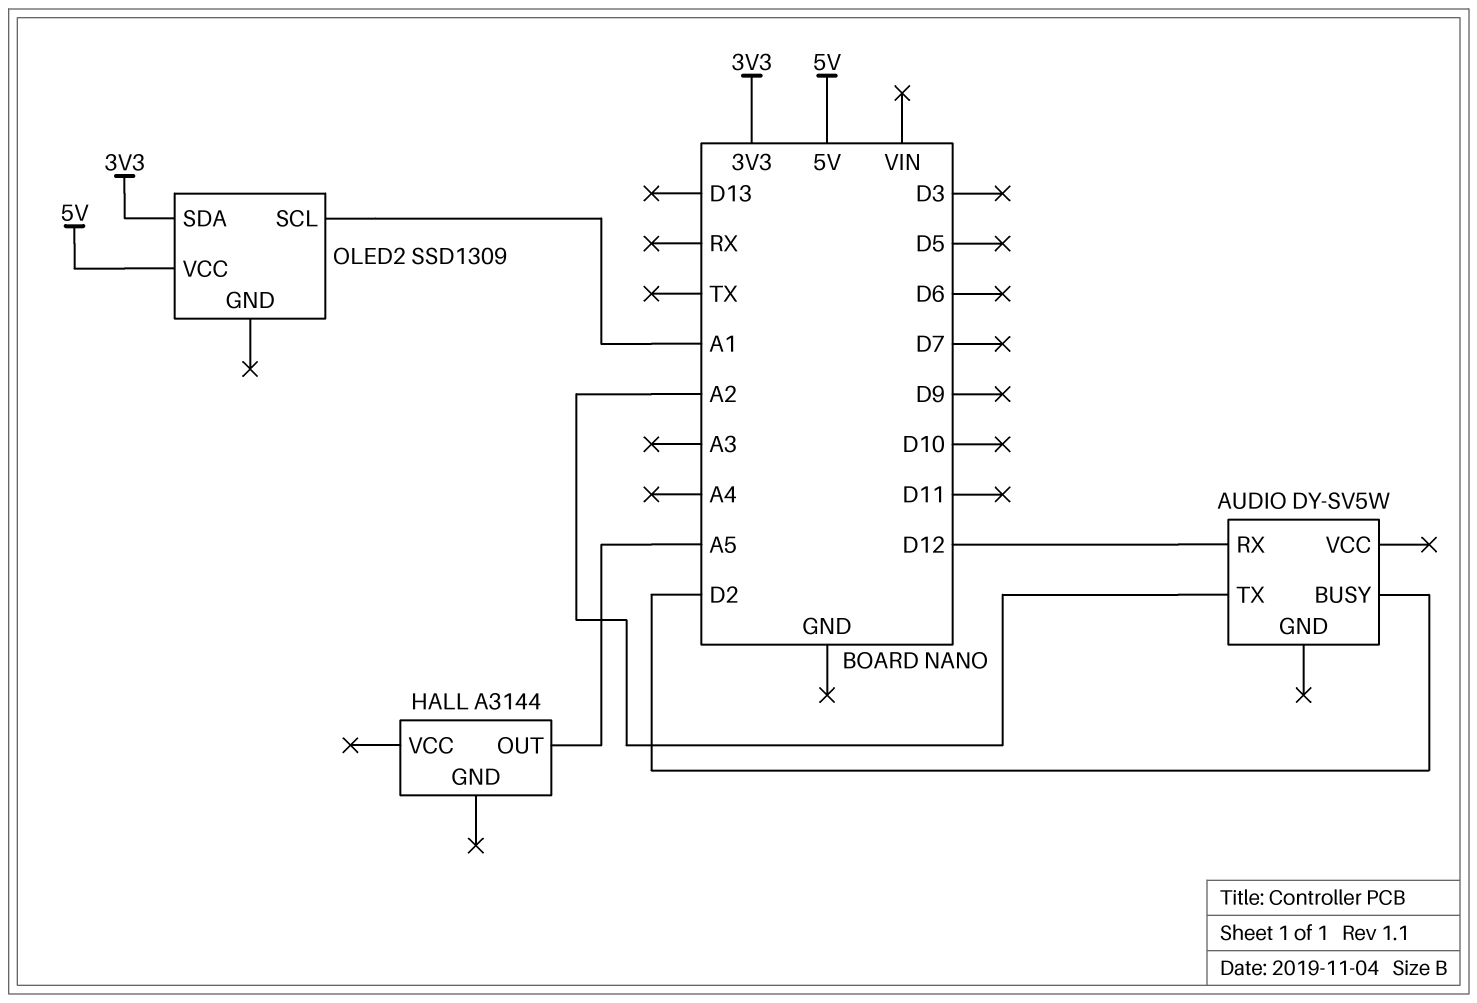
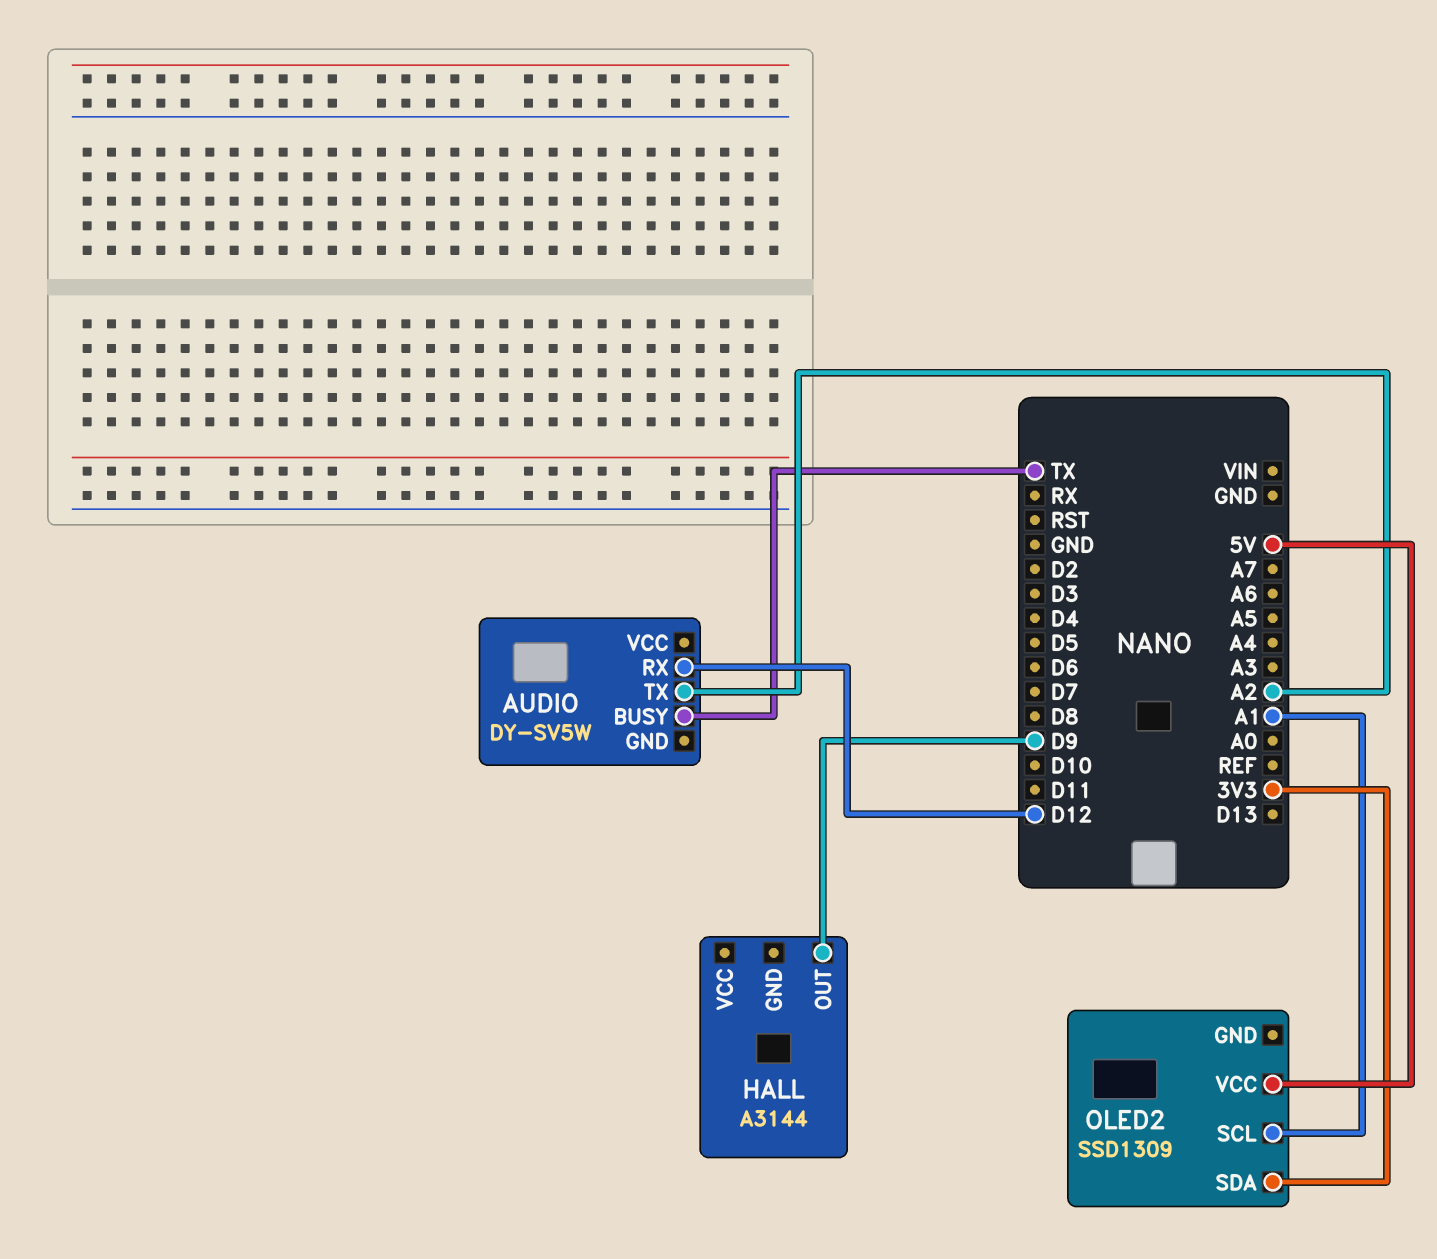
AUDIO pin BUSY: D2 -> TX
HALL pin OUT: A5 -> D9

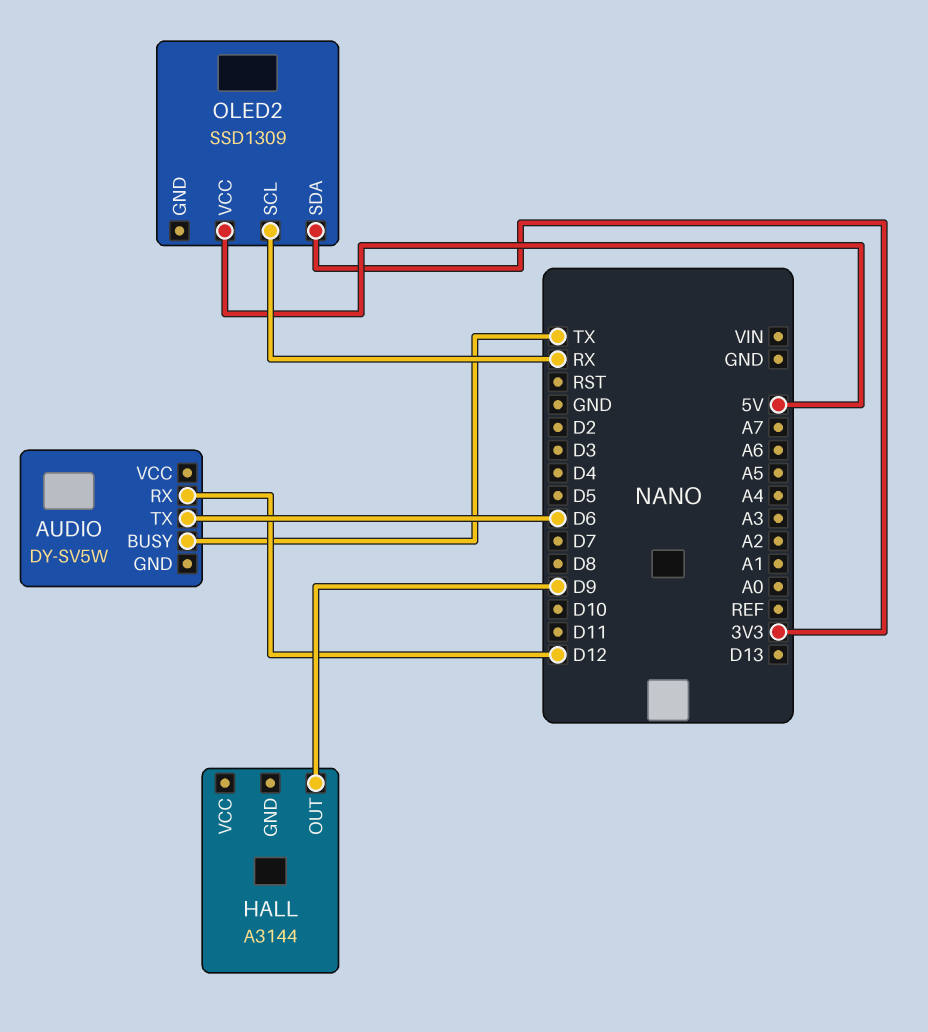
AUDIO pin TX: A2 -> D6
OLED2 pin SCL: A1 -> RX

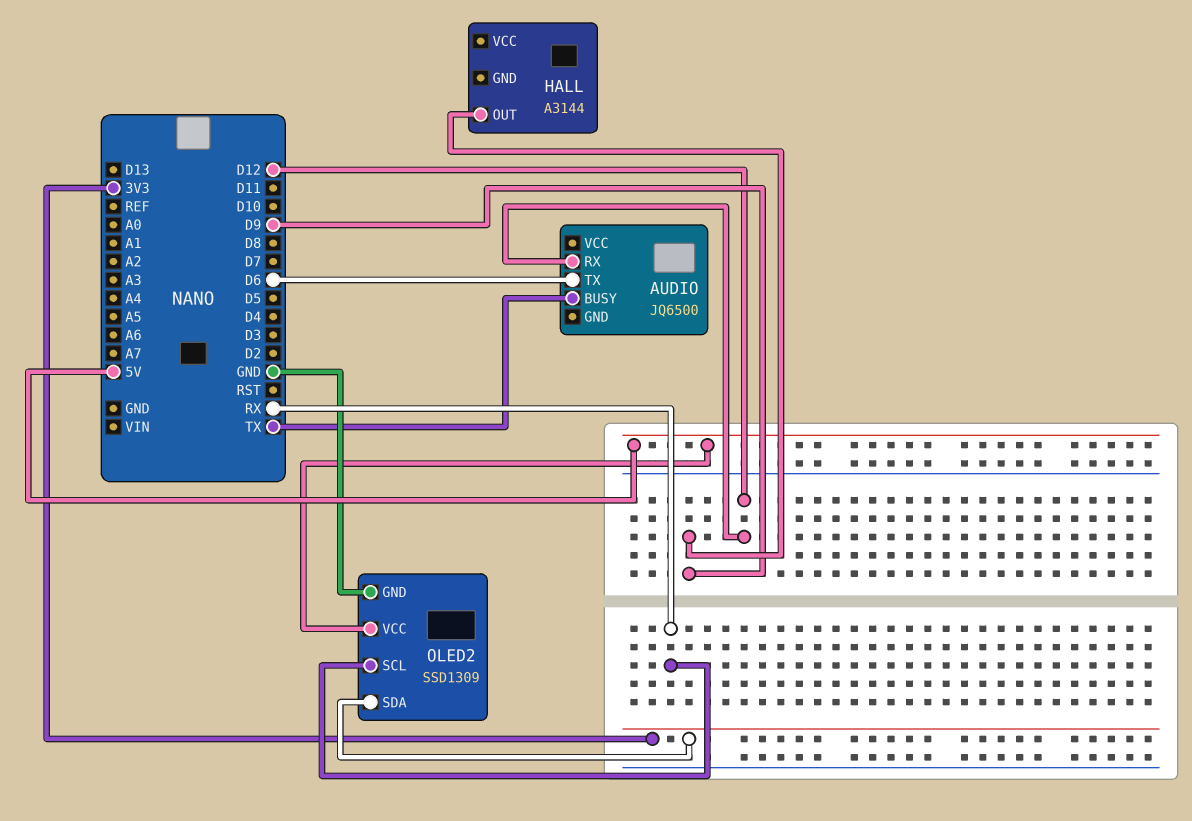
AUDIO: DY-SV5W -> JQ6500
OLED2 pin GND: none -> GND

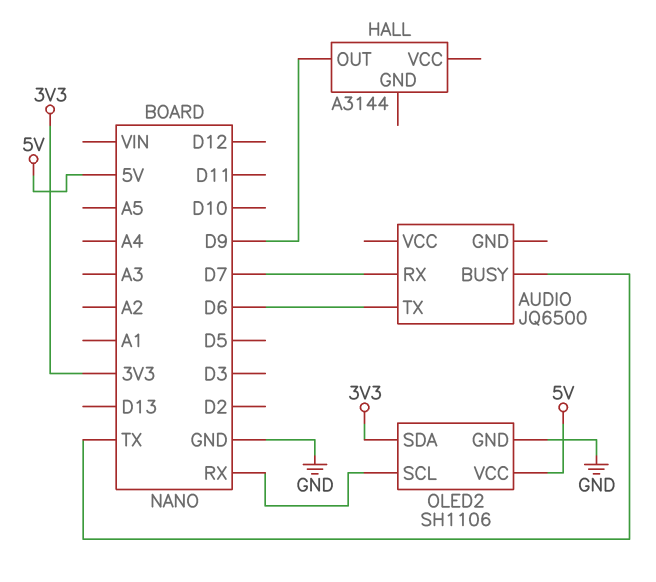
AUDIO pin RX: D12 -> D7
OLED2: SSD1309 -> SH1106

